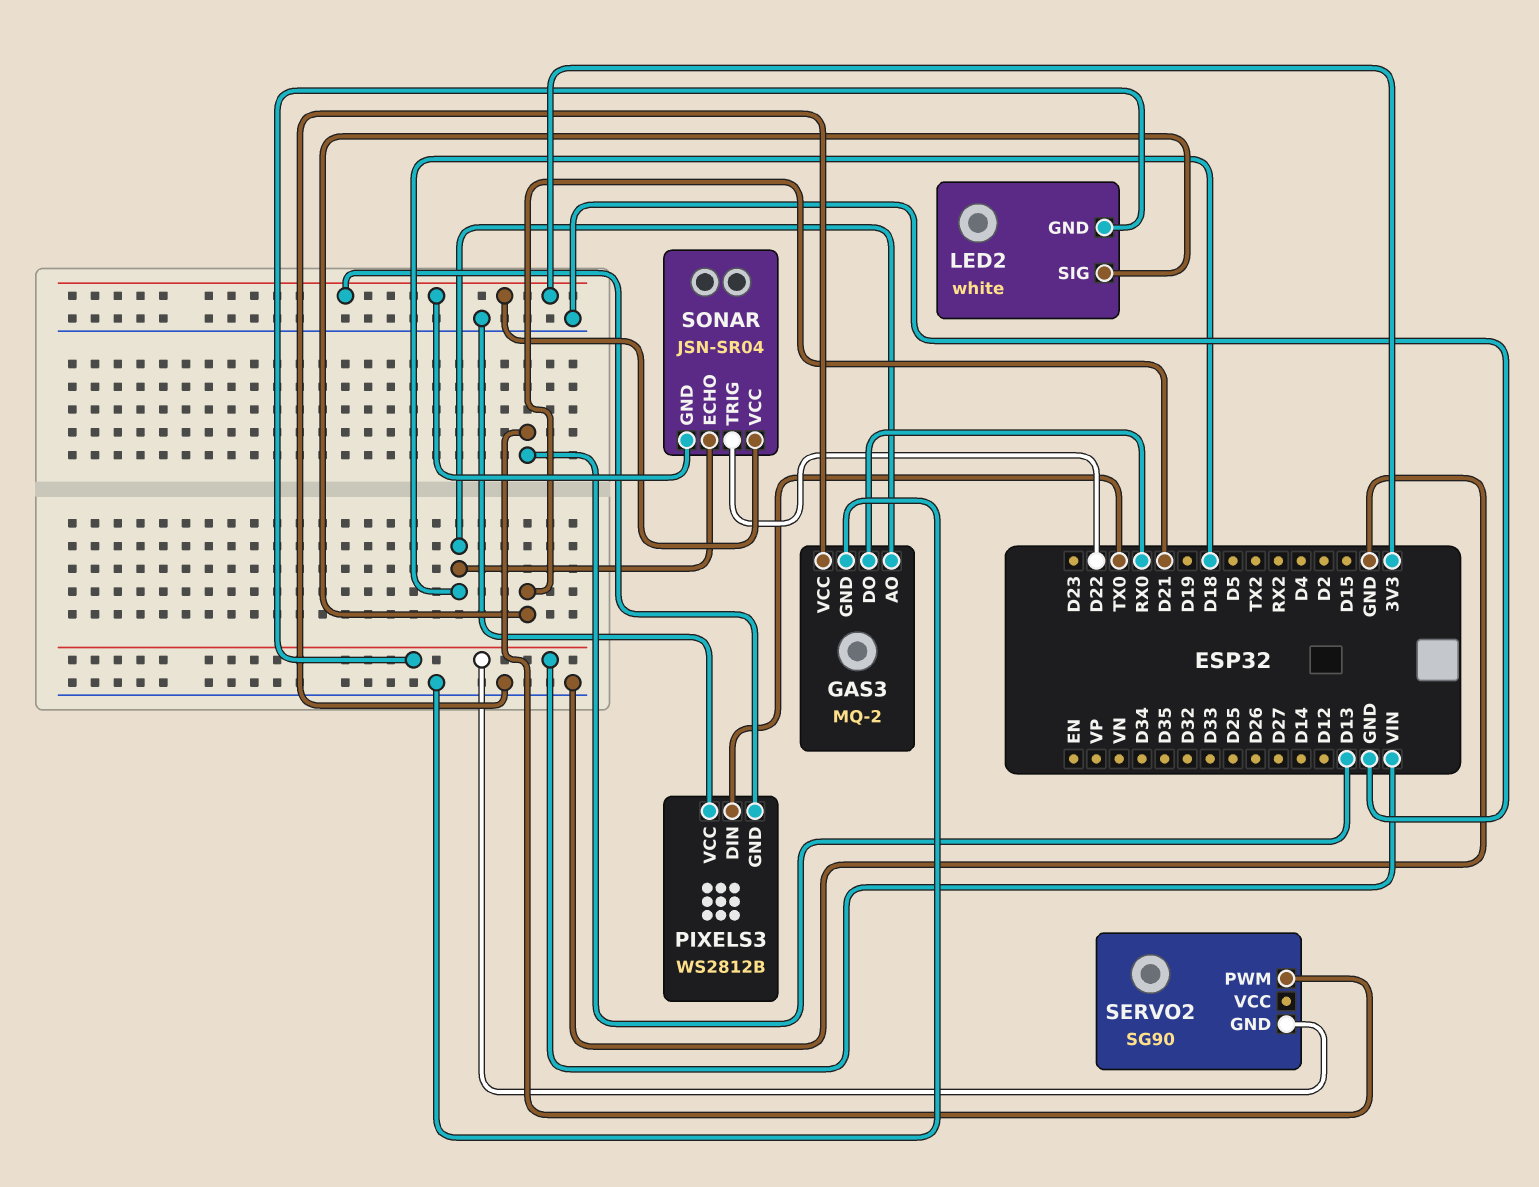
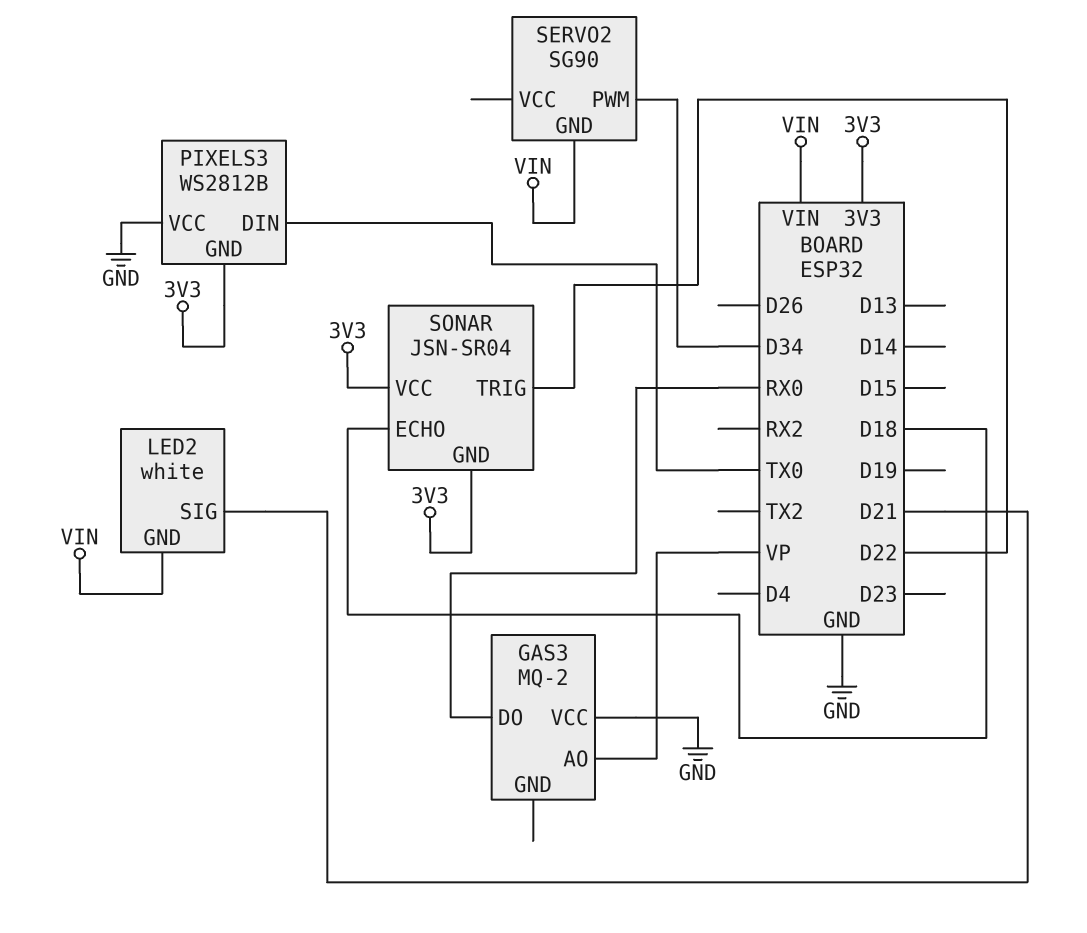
GAS3 pin AO: D18 -> VP
GAS3 pin GND: GND -> none
SERVO2 pin PWM: D13 -> D34

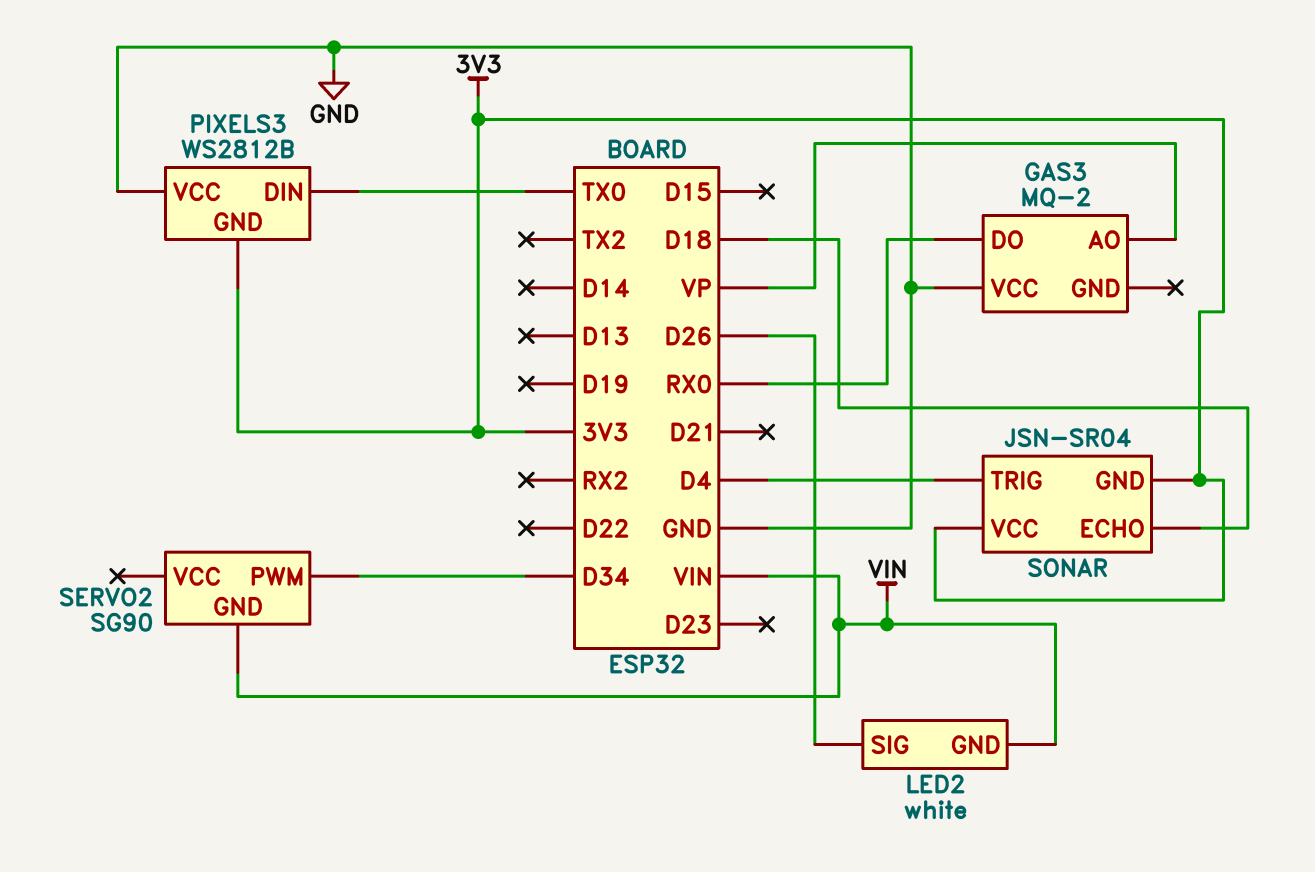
LED2 pin SIG: D21 -> D26
SONAR pin TRIG: D22 -> D4

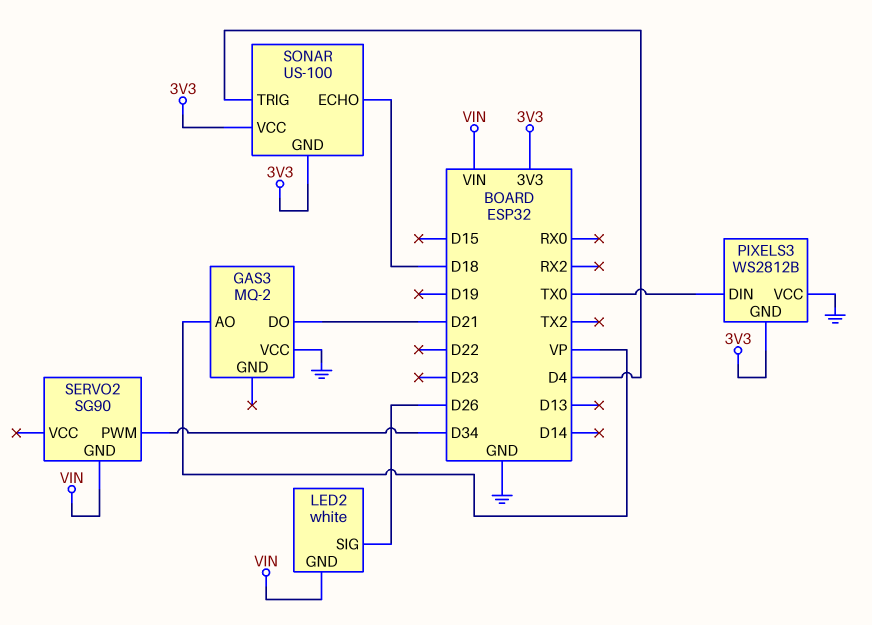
GAS3 pin DO: RX0 -> D21
SONAR: JSN-SR04 -> US-100

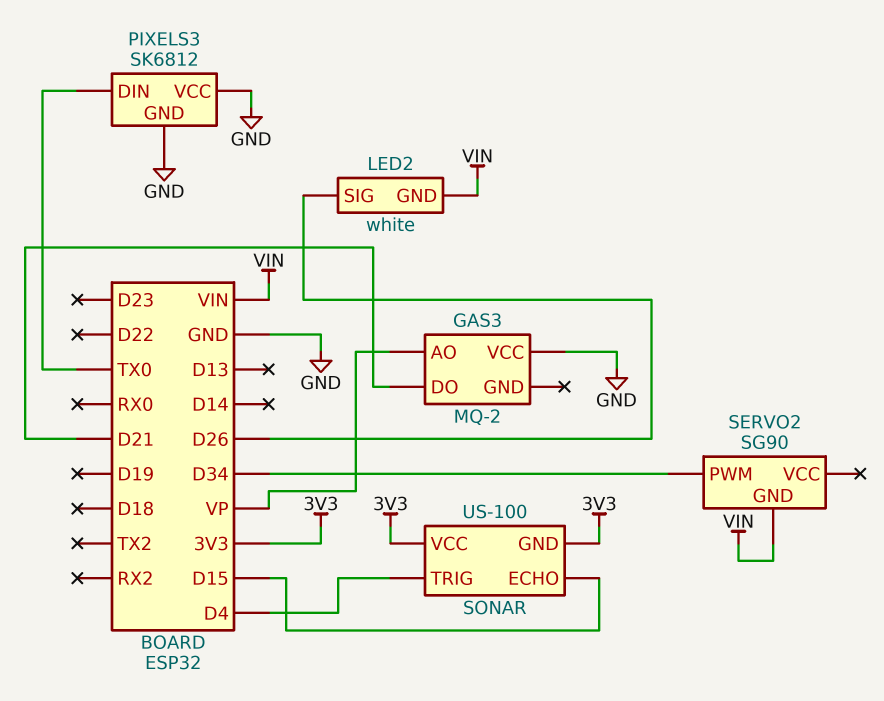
PIXELS3: WS2812B -> SK6812
PIXELS3 pin GND: 3V3 -> GND
SONAR pin ECHO: D18 -> D15

